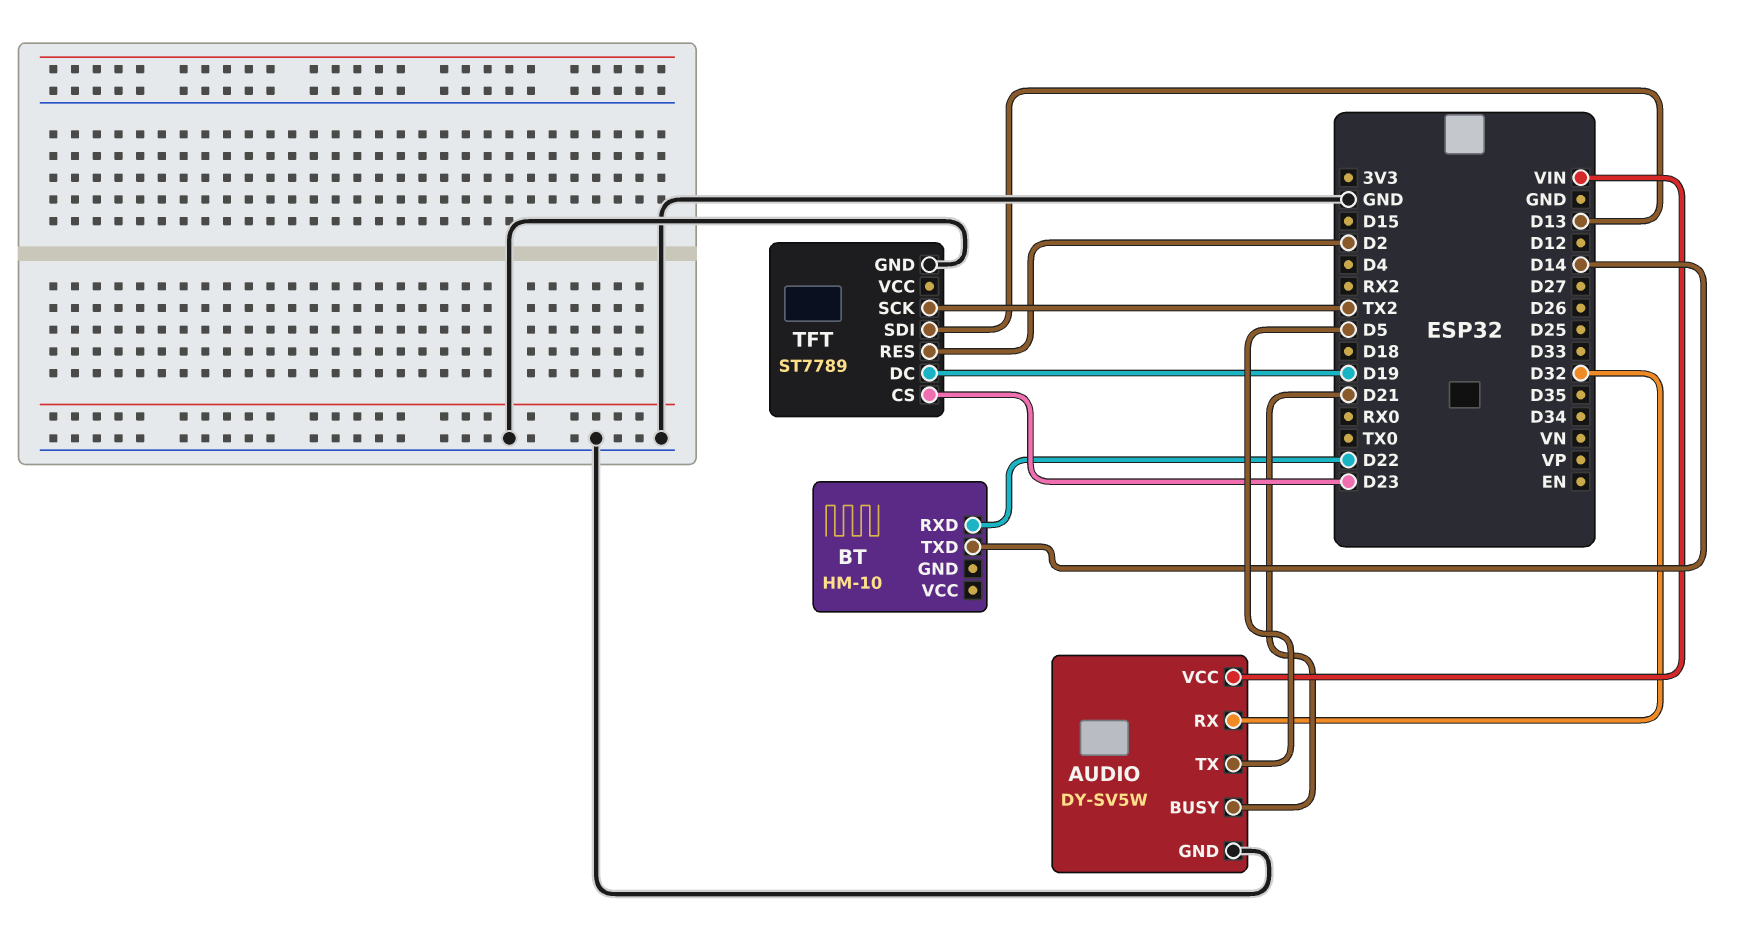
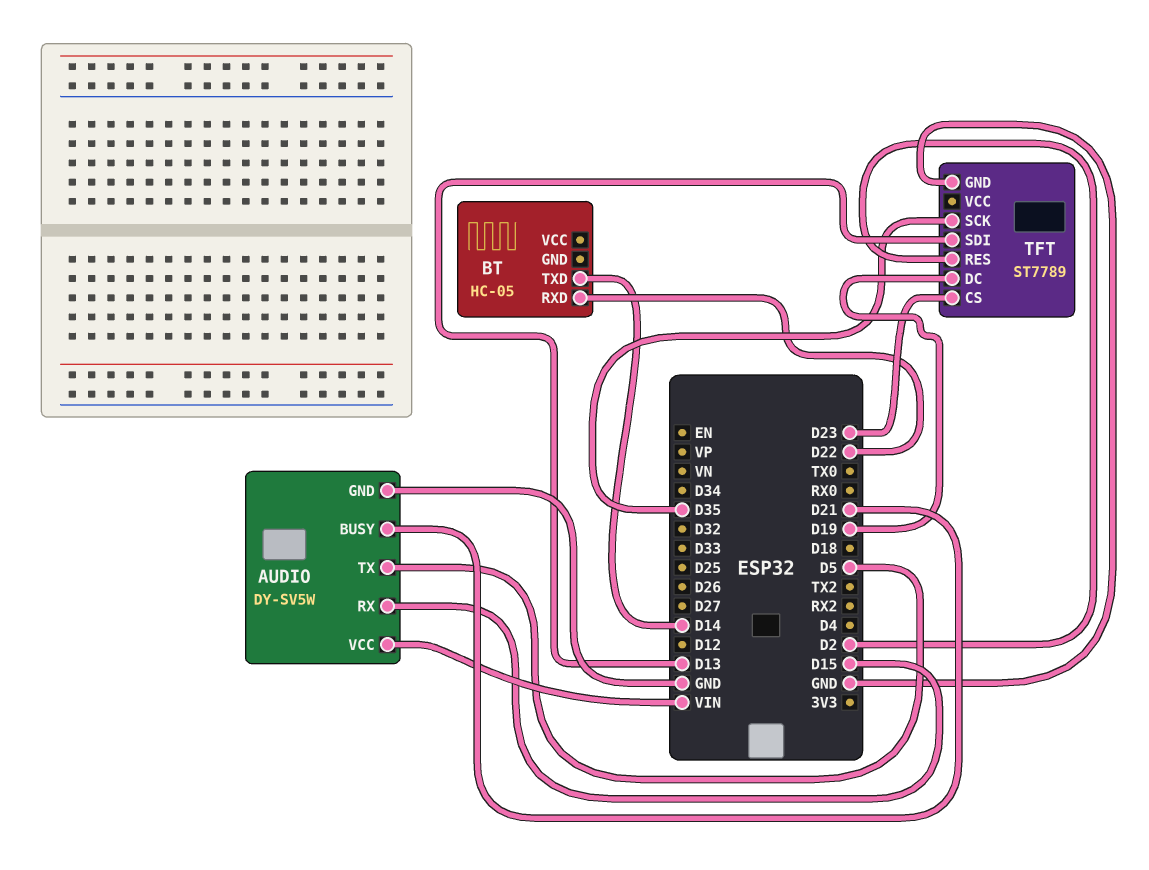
AUDIO pin RX: D32 -> D15
BT: HM-10 -> HC-05
TFT pin SCK: TX2 -> D35

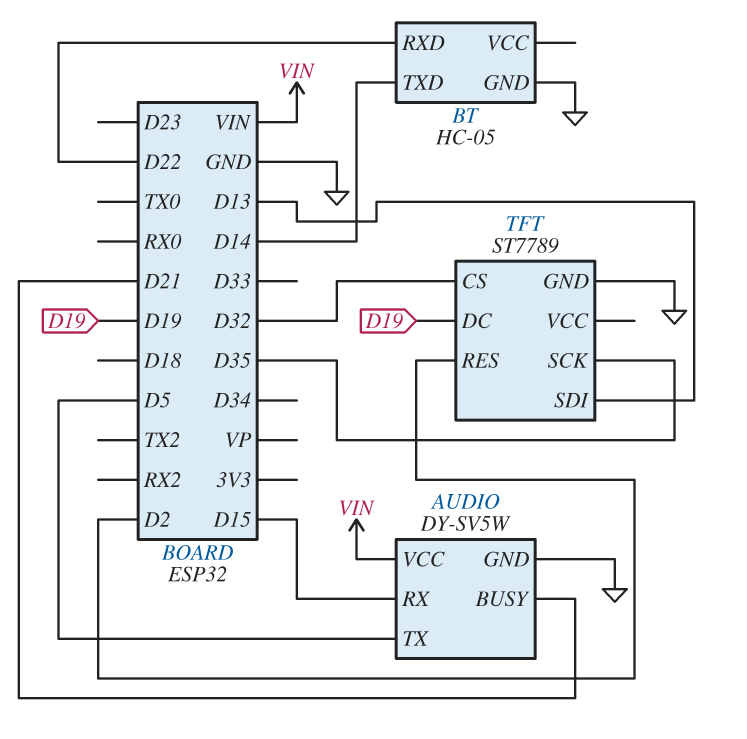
BT pin GND: none -> GND
TFT pin CS: D23 -> D32

